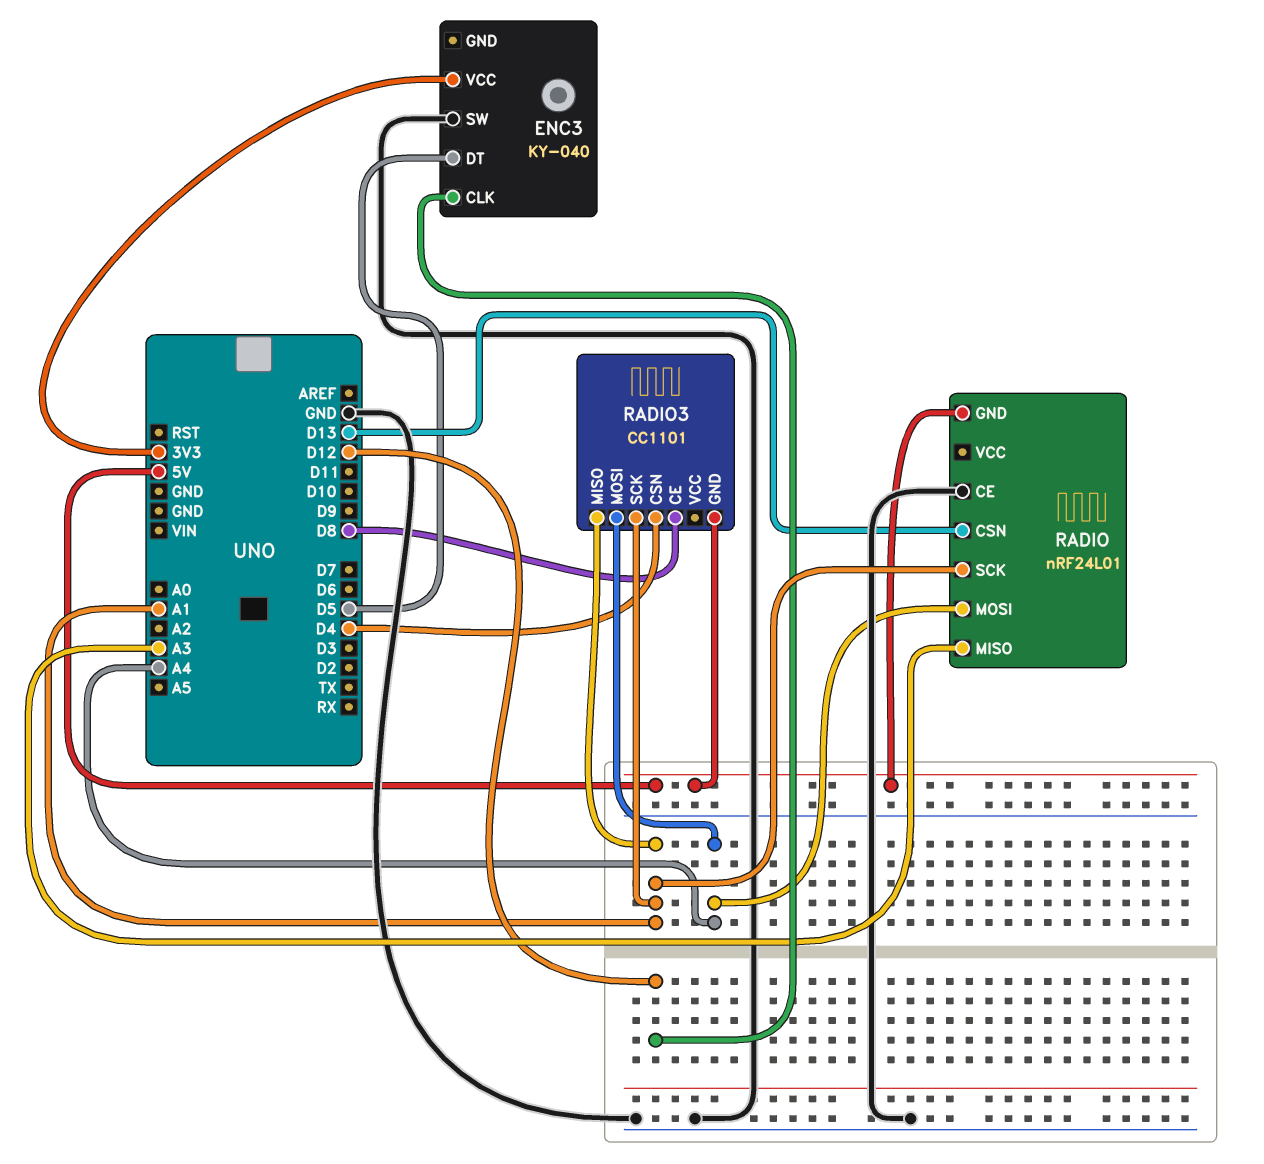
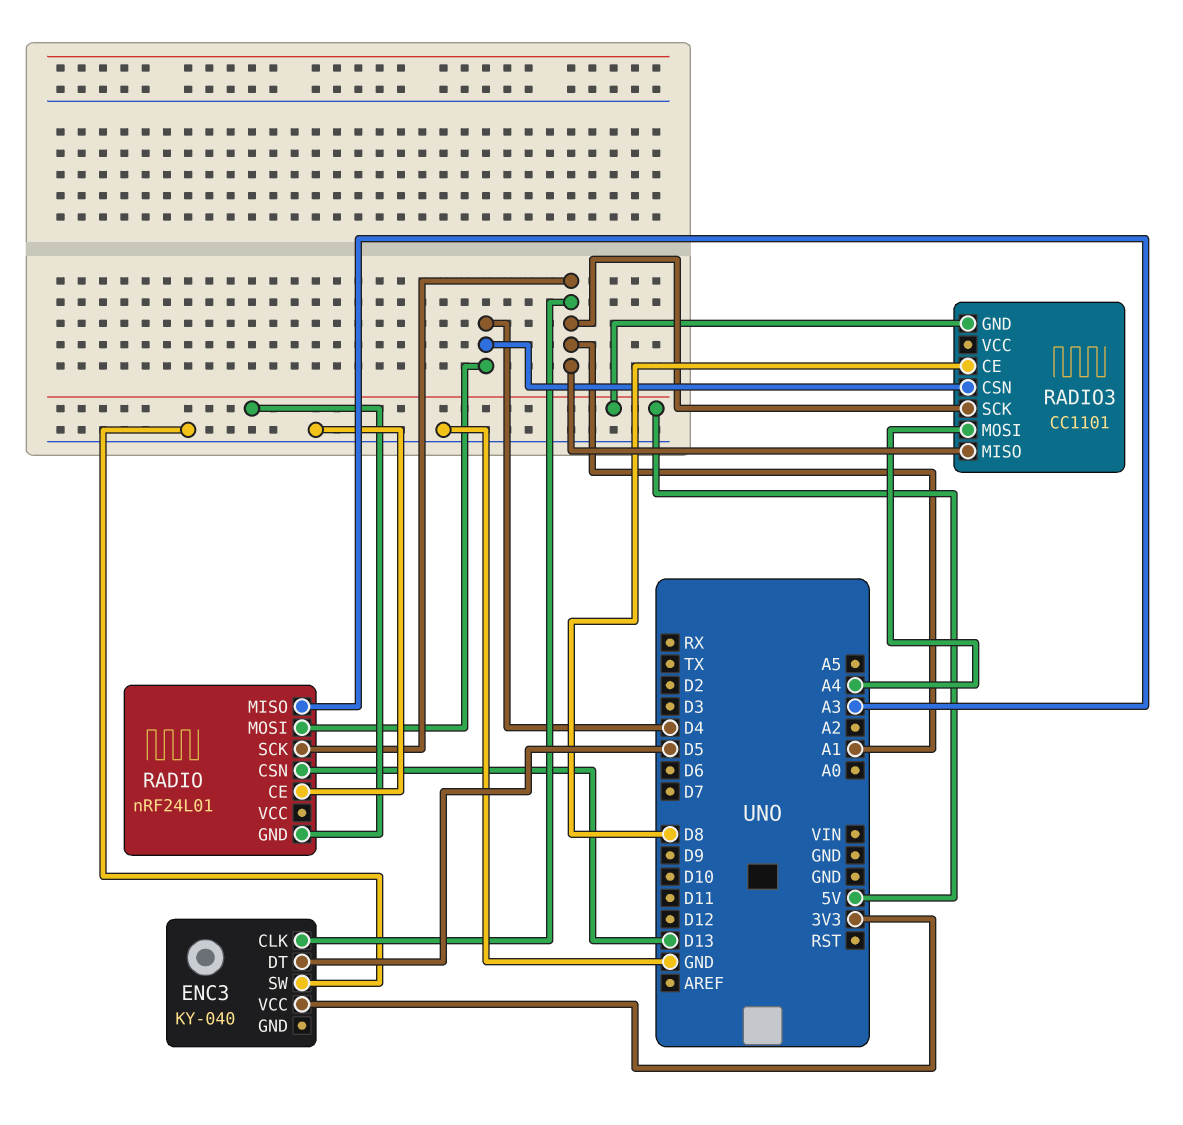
ENC3 pin CLK: D12 -> A1
RADIO pin MOSI: A4 -> D4

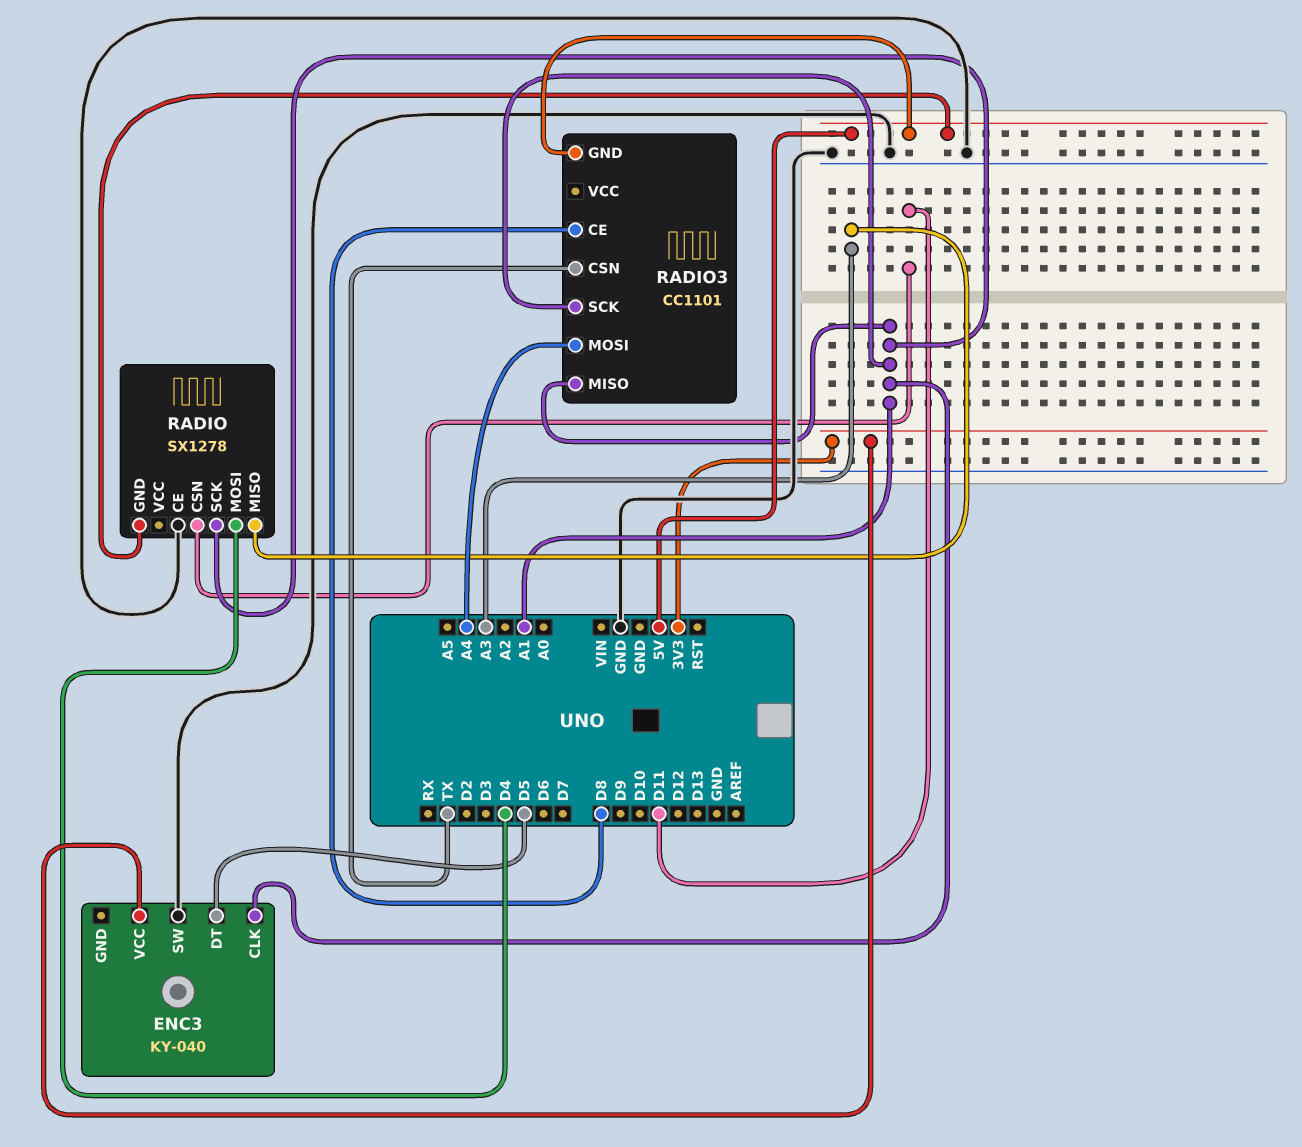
RADIO: nRF24L01 -> SX1278
RADIO pin CSN: D13 -> D11
RADIO3 pin CSN: D4 -> TX

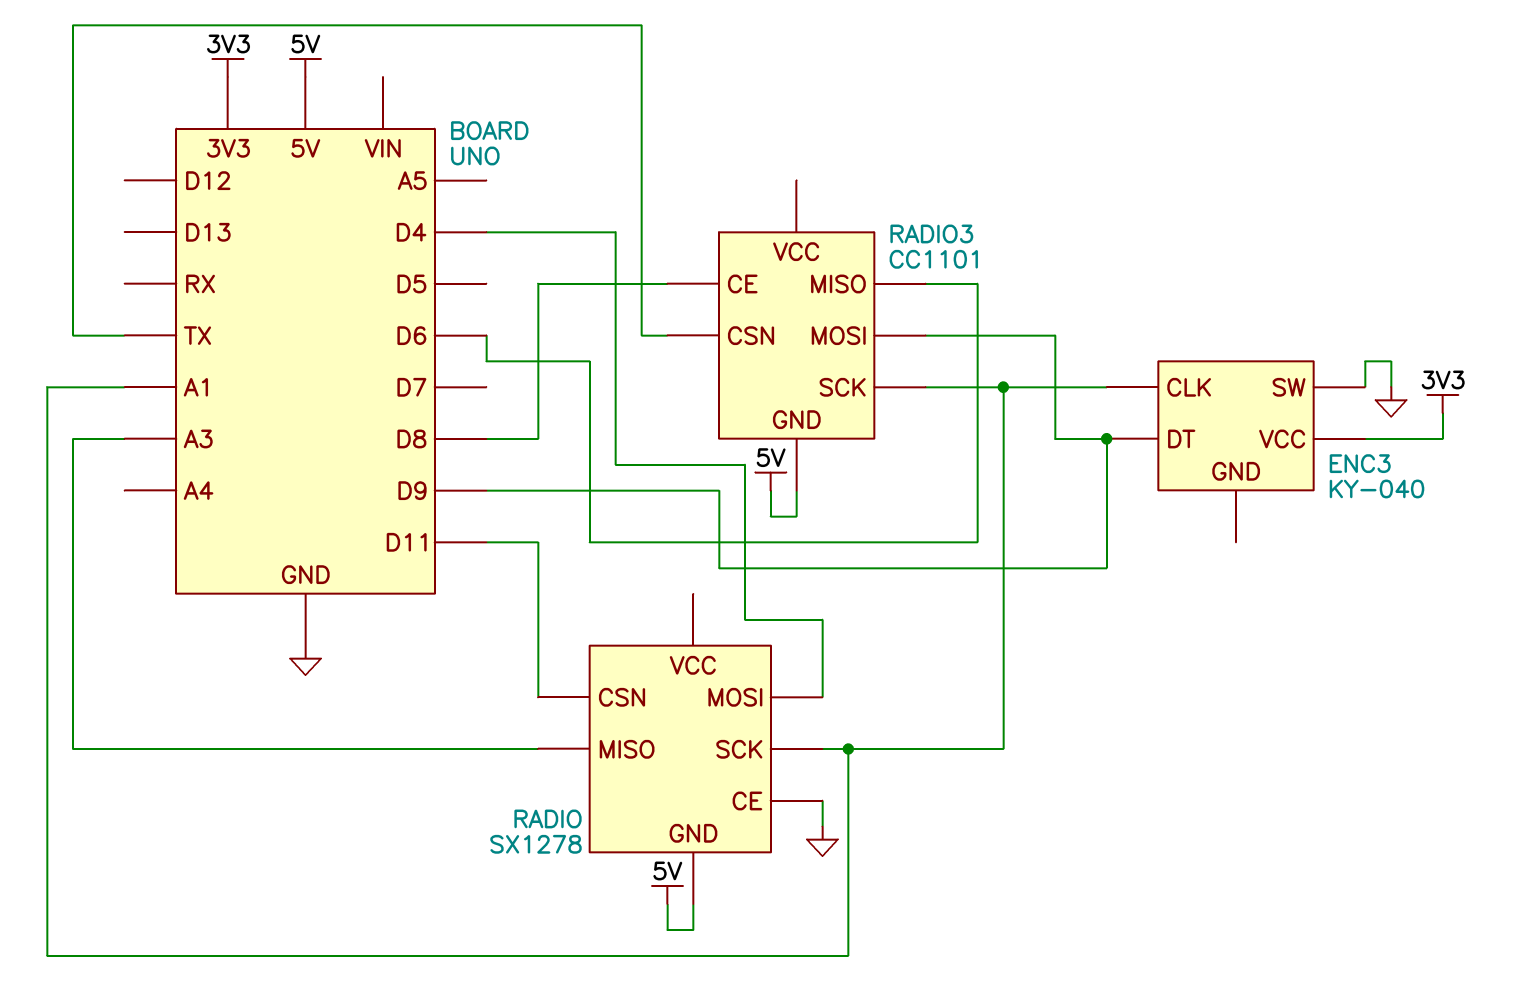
ENC3 pin DT: D5 -> D9
RADIO3 pin MISO: A1 -> D6
RADIO3 pin MOSI: A4 -> D9

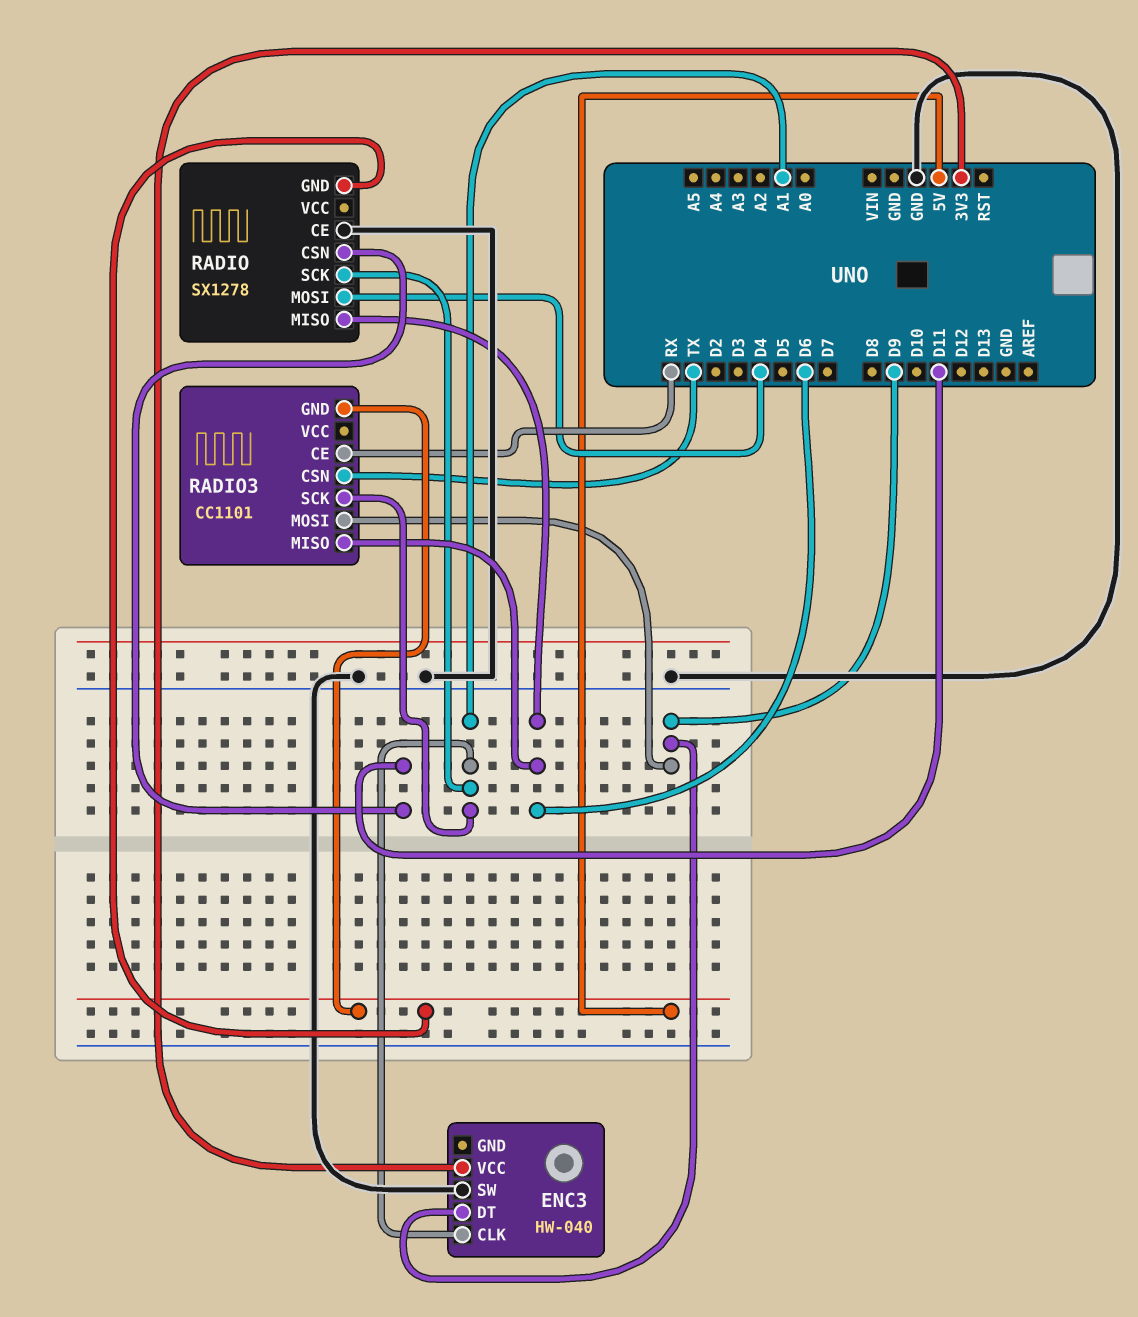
ENC3: KY-040 -> HW-040
RADIO pin MISO: A3 -> D6
RADIO3 pin CE: D8 -> RX

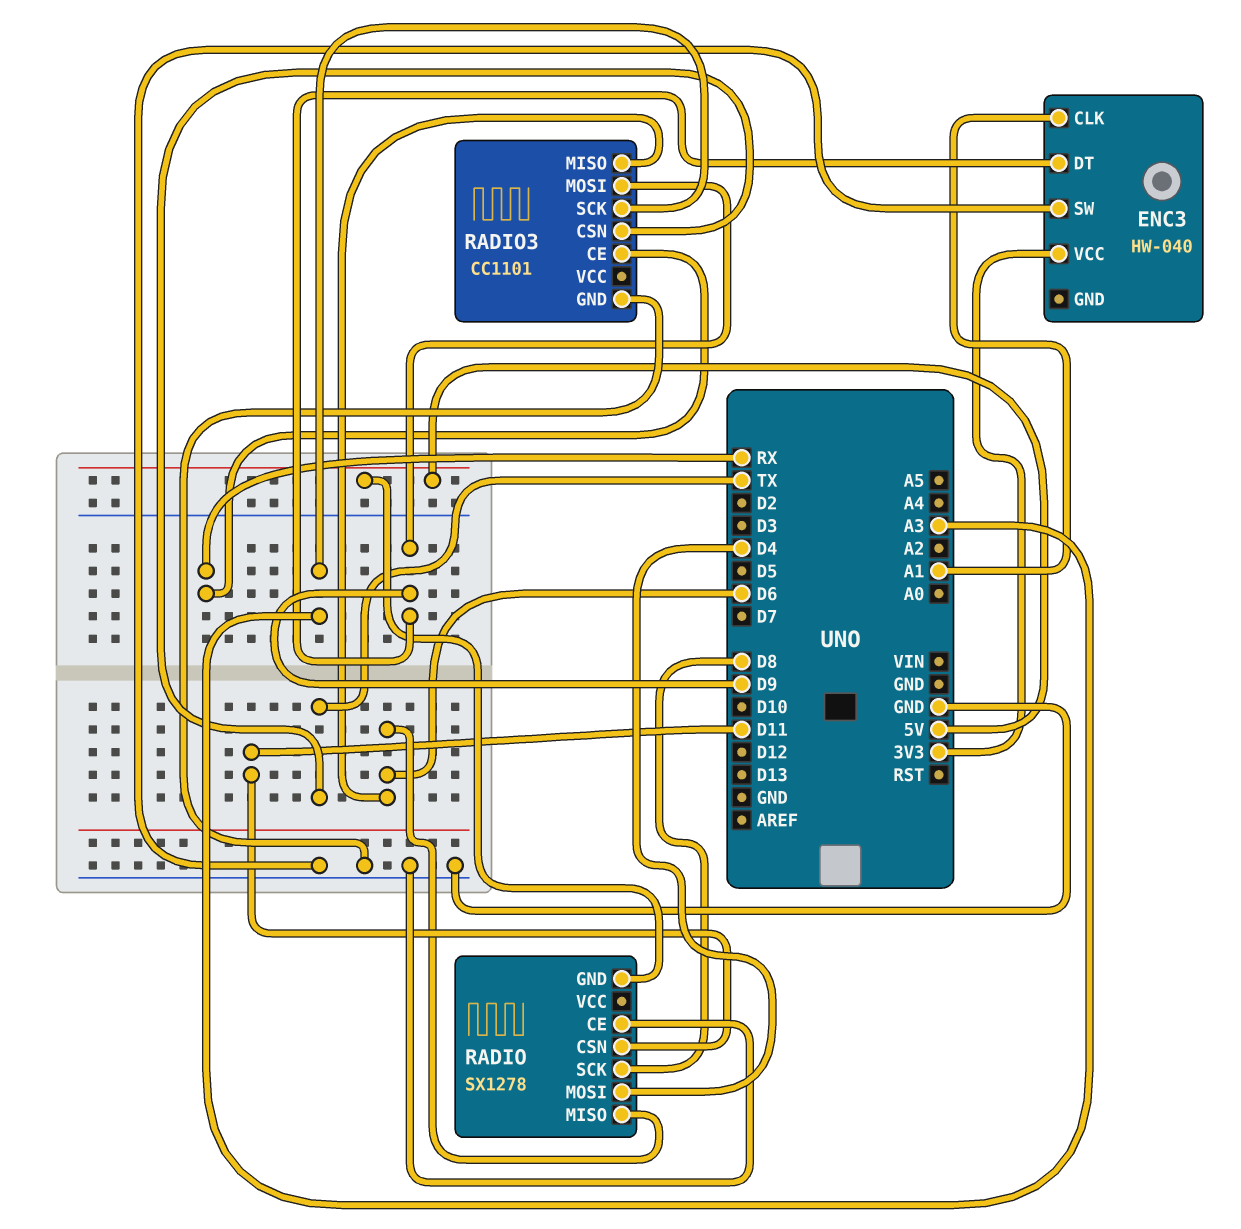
RADIO pin SCK: A1 -> D8
RADIO3 pin GND: 5V -> GND
RADIO3 pin SCK: A1 -> A3

